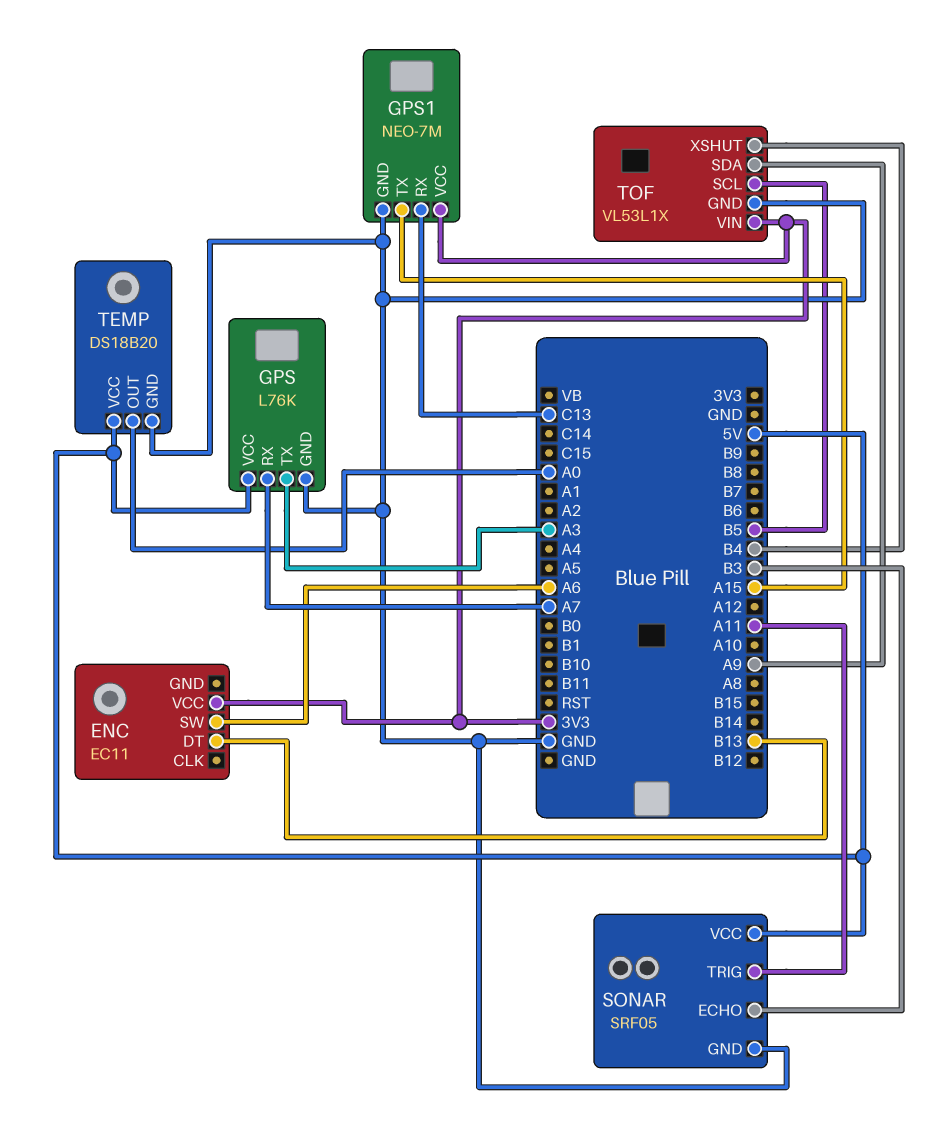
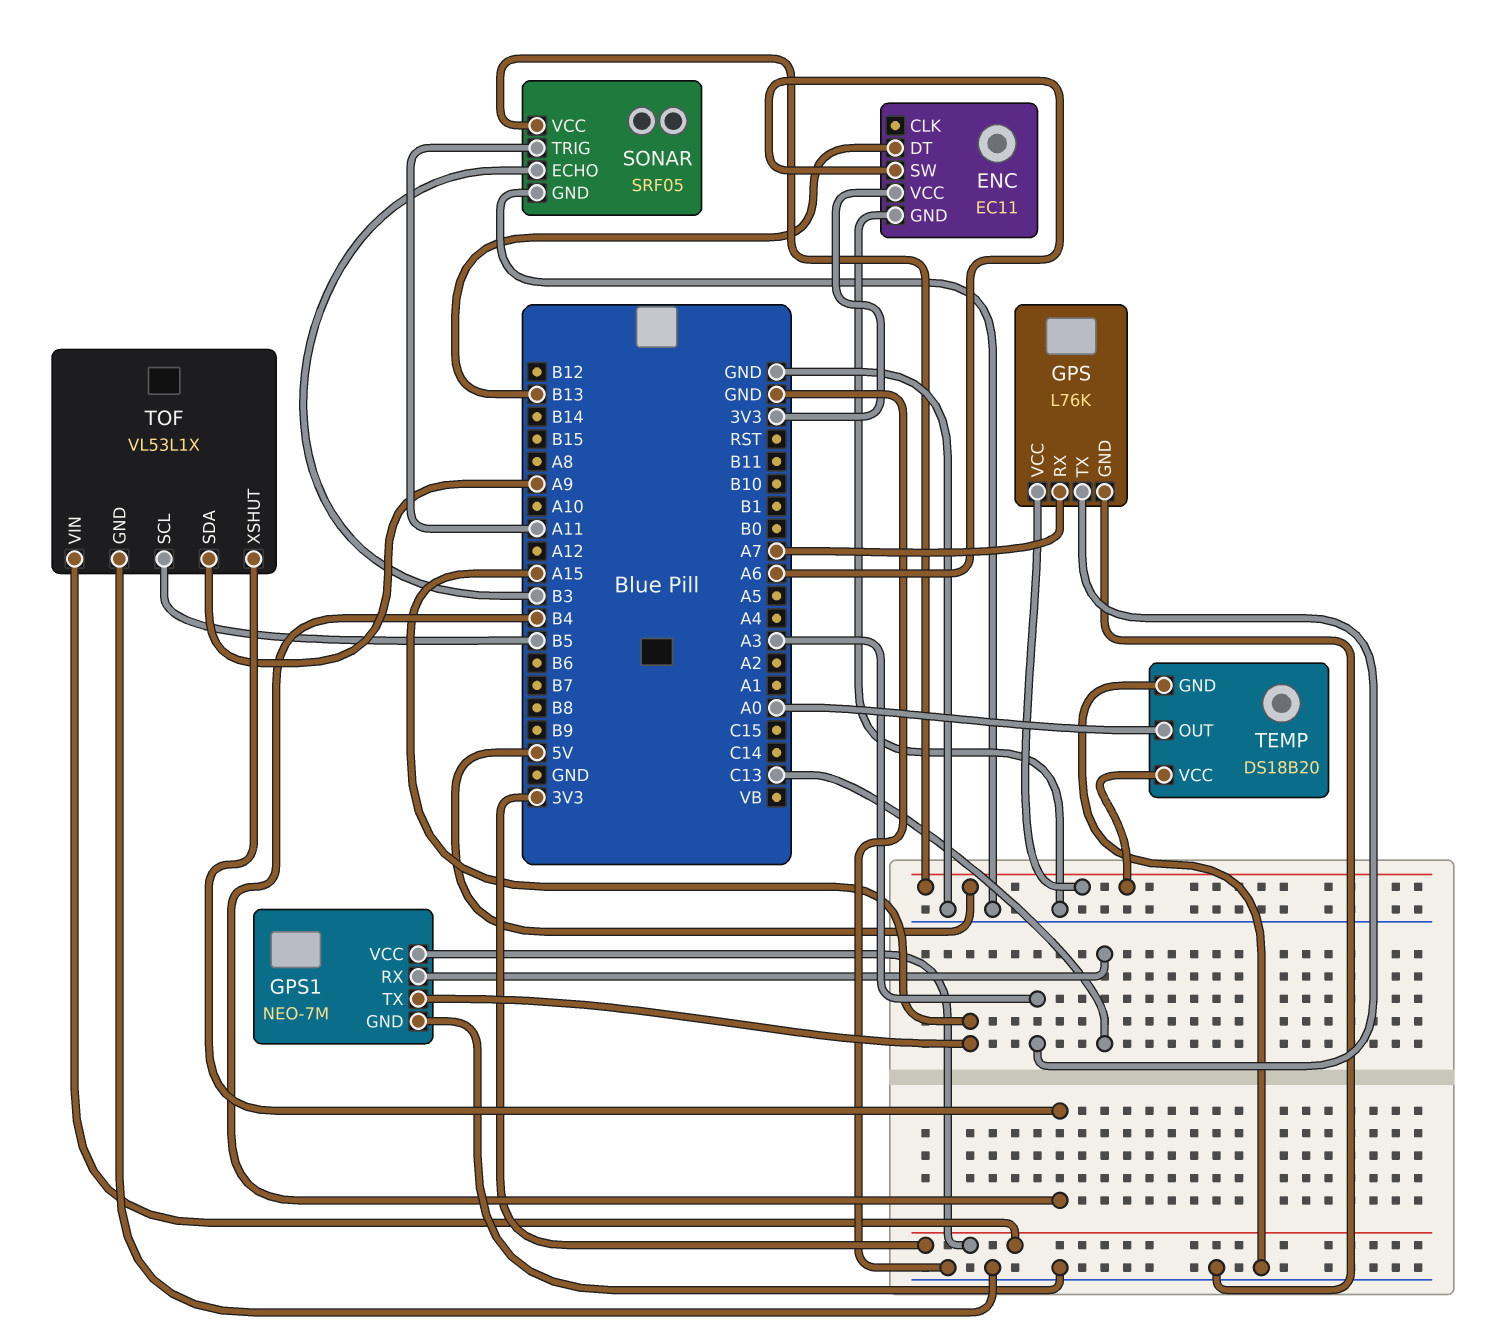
ENC pin GND: none -> GND

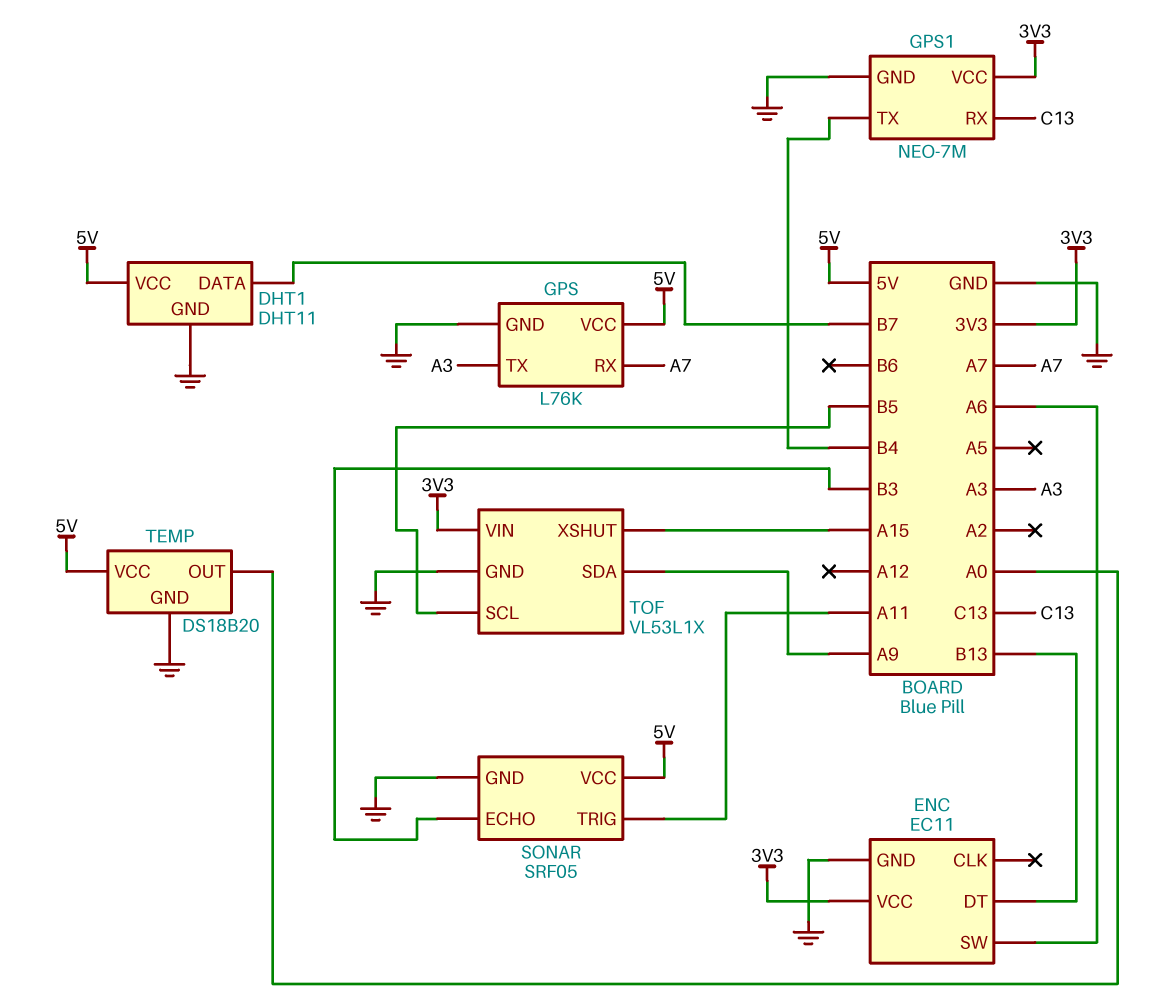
DHT1: none -> DHT11
DHT1 pin DATA: none -> B7
DHT1 pin GND: none -> GND
DHT1 pin VCC: none -> 5V
GPS1 pin TX: A15 -> B4
TOF pin XSHUT: B4 -> A15

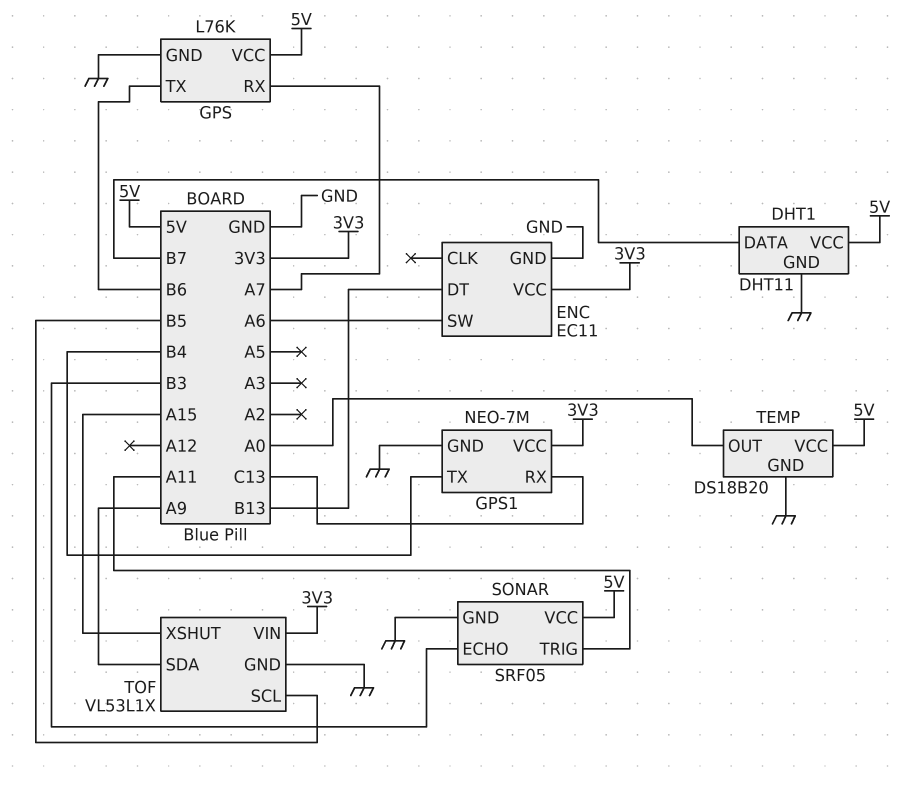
GPS pin TX: A3 -> B6

